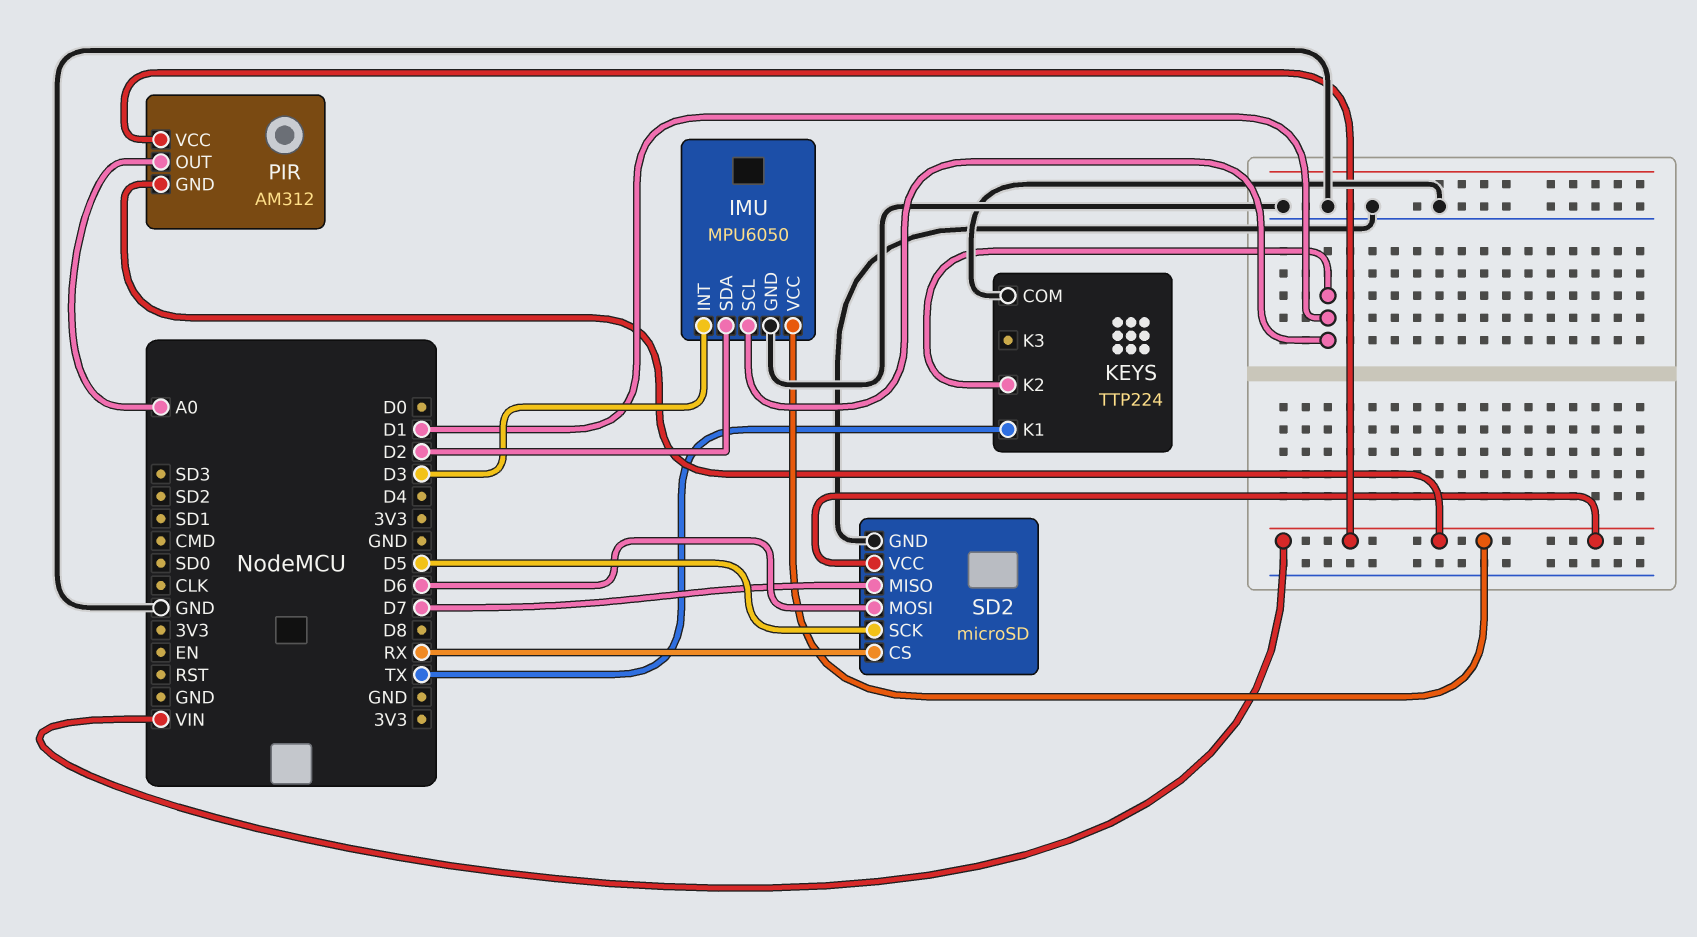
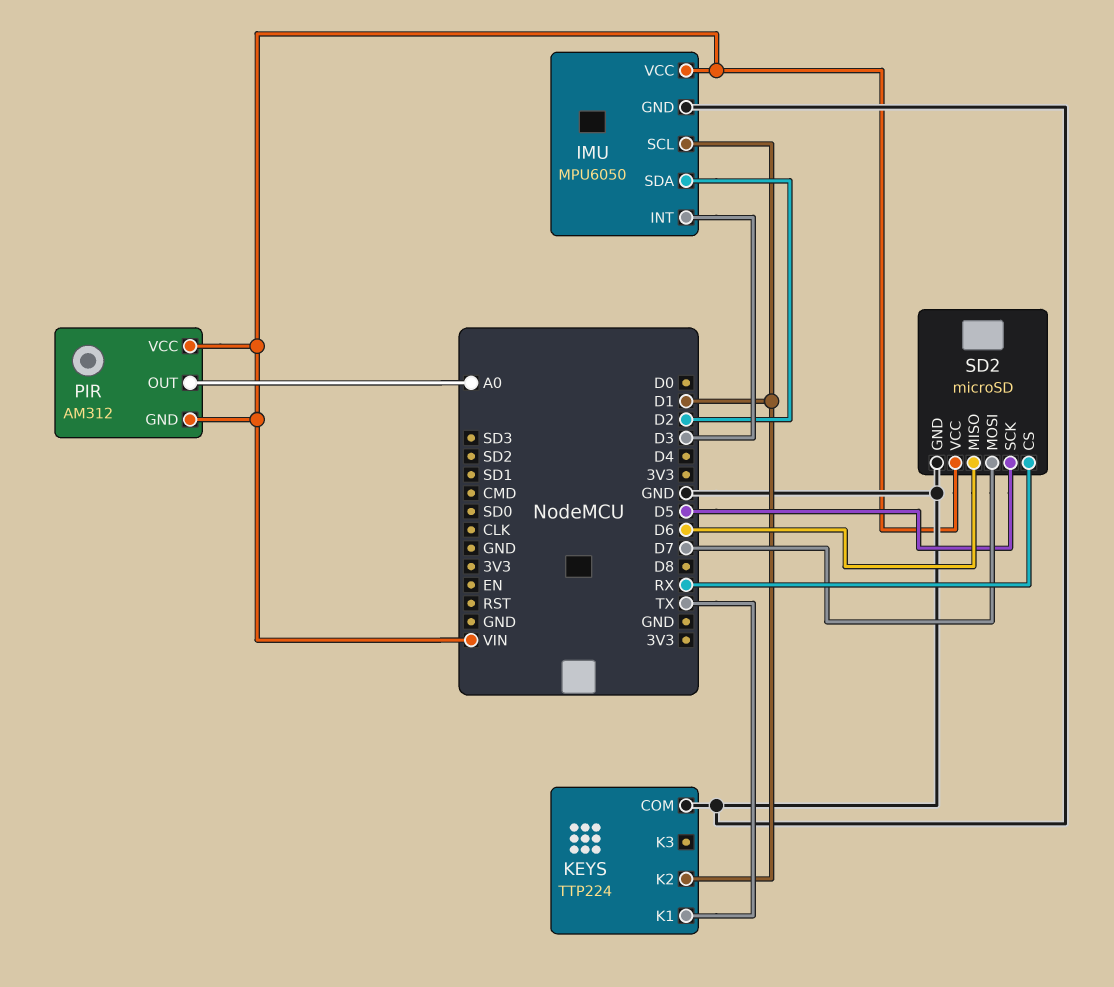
SD2 pin MISO: D7 -> D6
SD2 pin MOSI: D6 -> D7

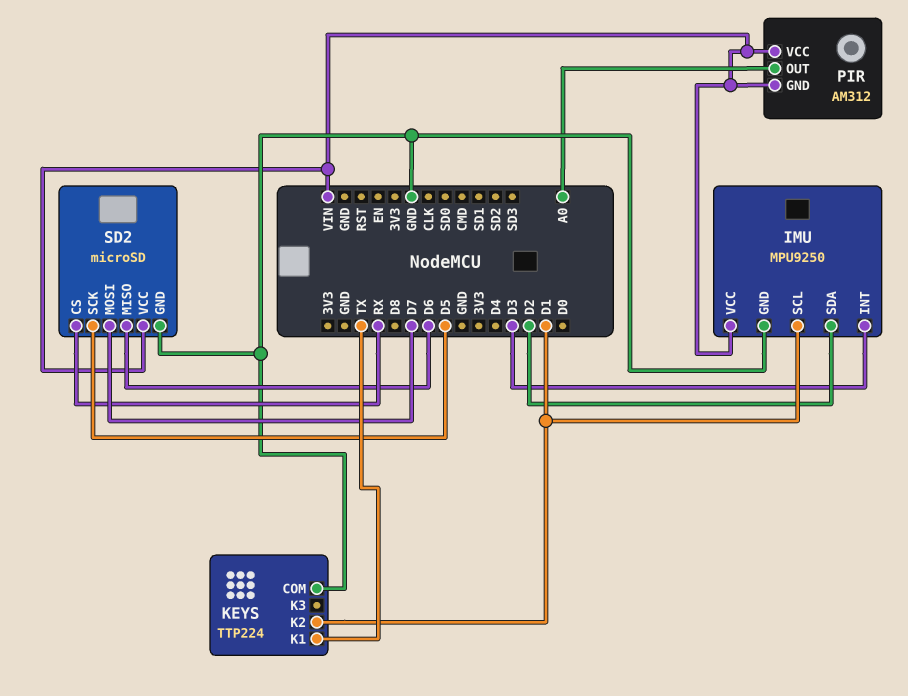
IMU: MPU6050 -> MPU9250

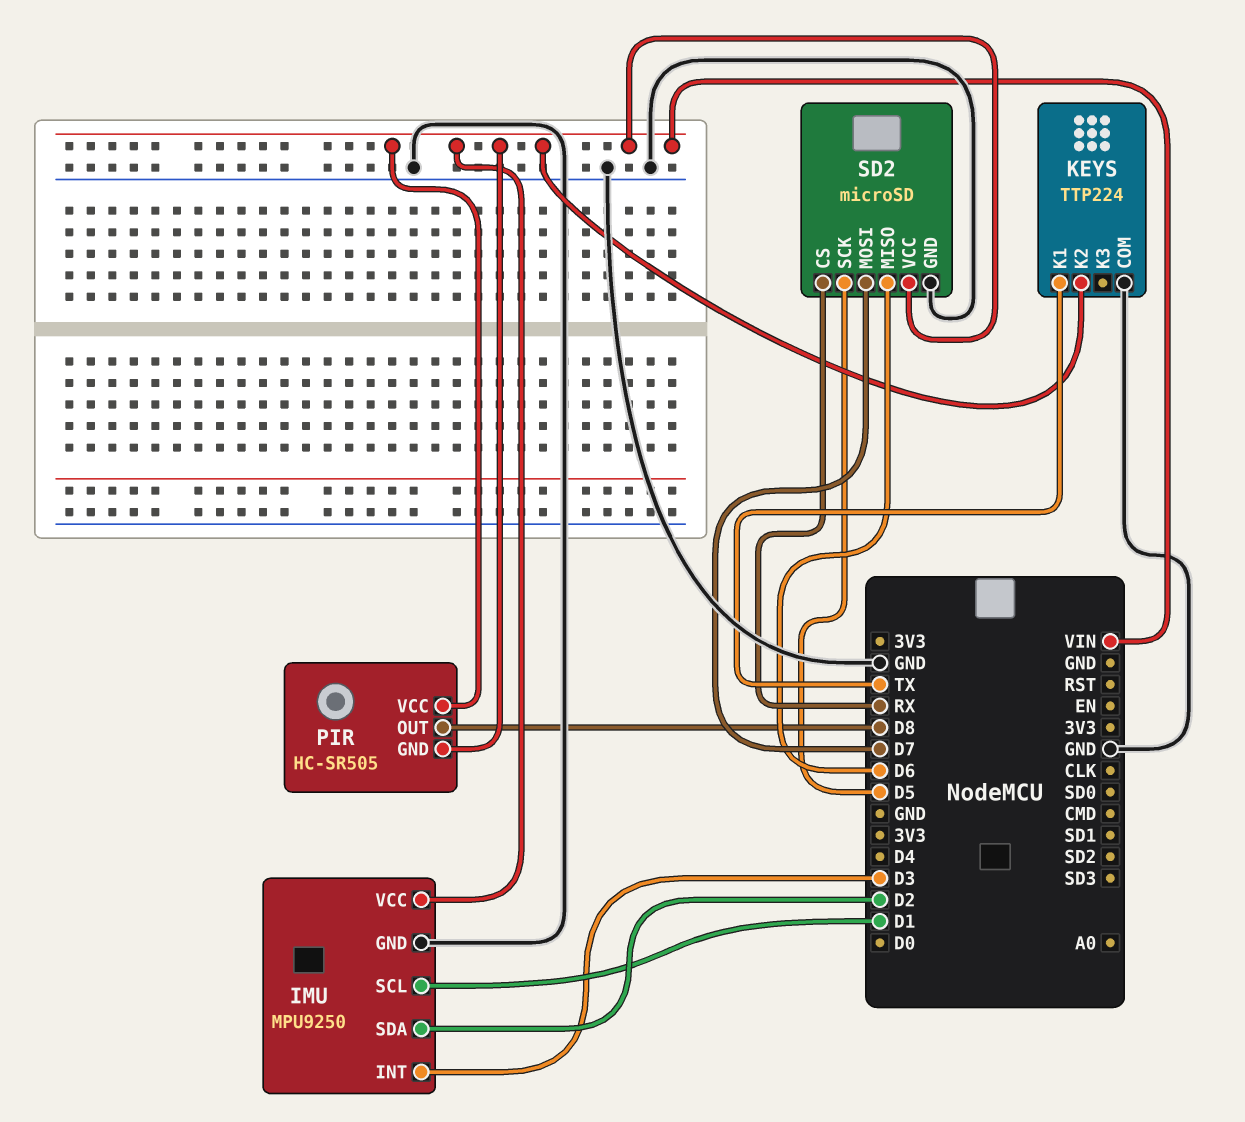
KEYS pin K2: D1 -> VIN
PIR: AM312 -> HC-SR505
PIR pin OUT: A0 -> D8

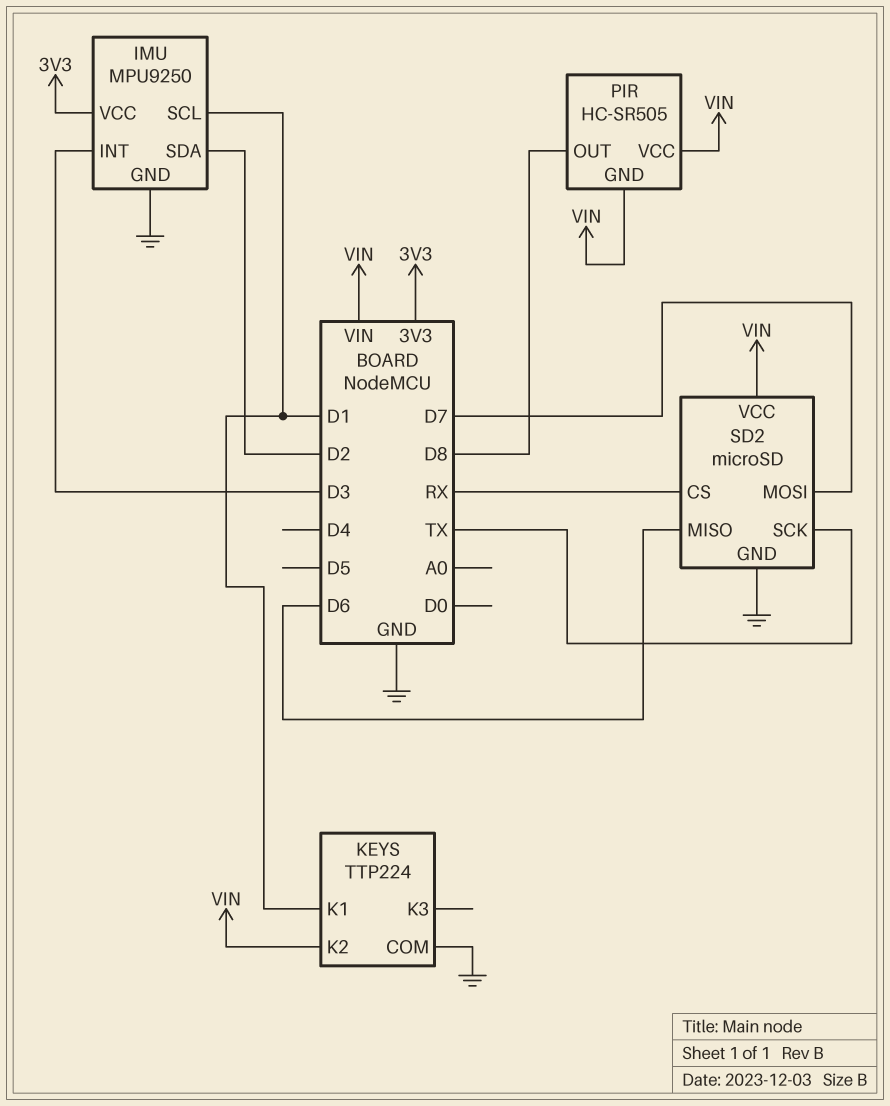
IMU pin VCC: VIN -> 3V3
KEYS pin K1: TX -> D1
SD2 pin SCK: D5 -> TX

